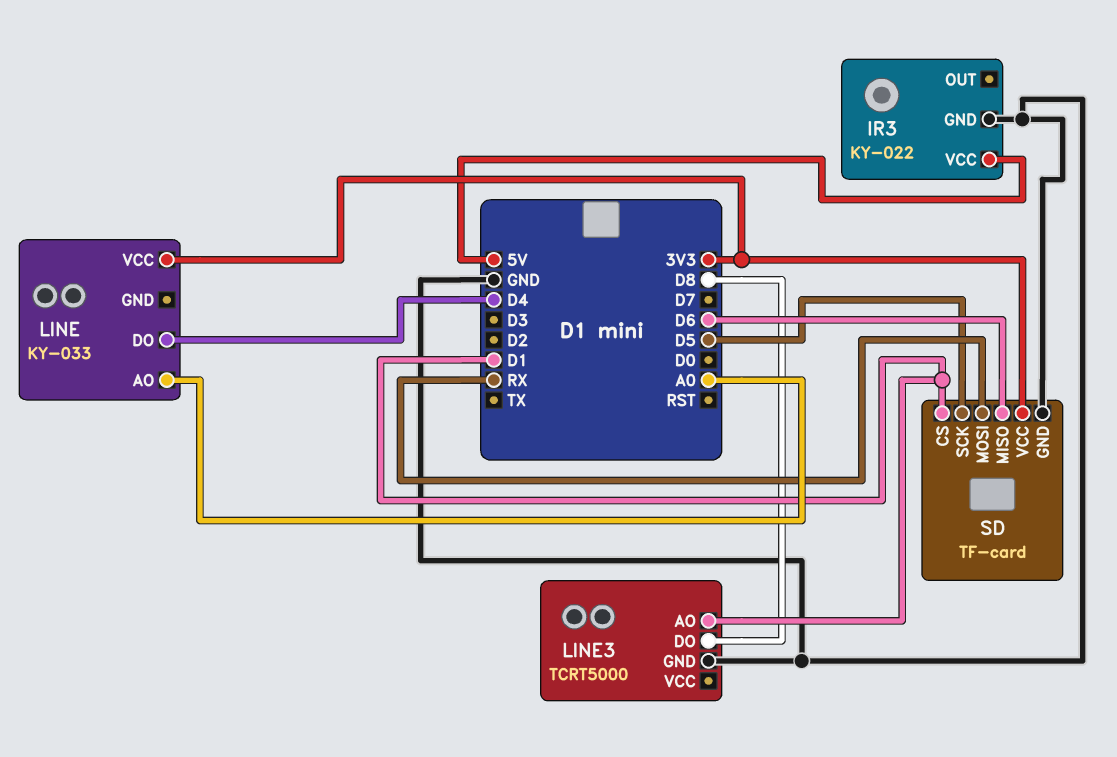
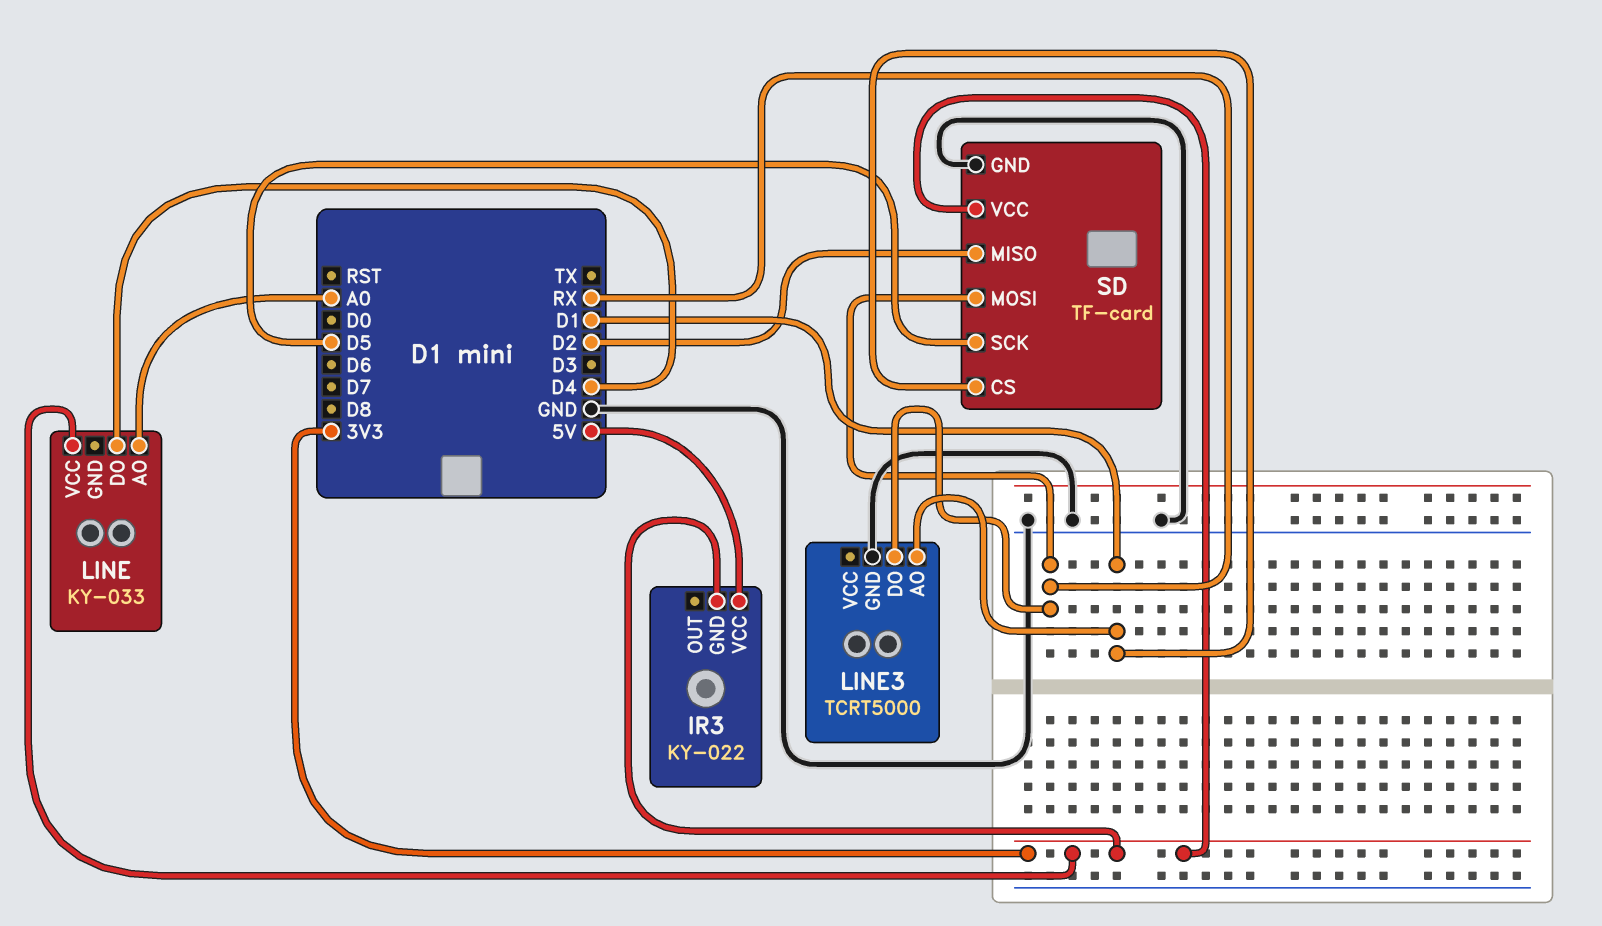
IR3 pin GND: GND -> 3V3
LINE3 pin DO: D8 -> RX
SD pin MISO: D6 -> D2

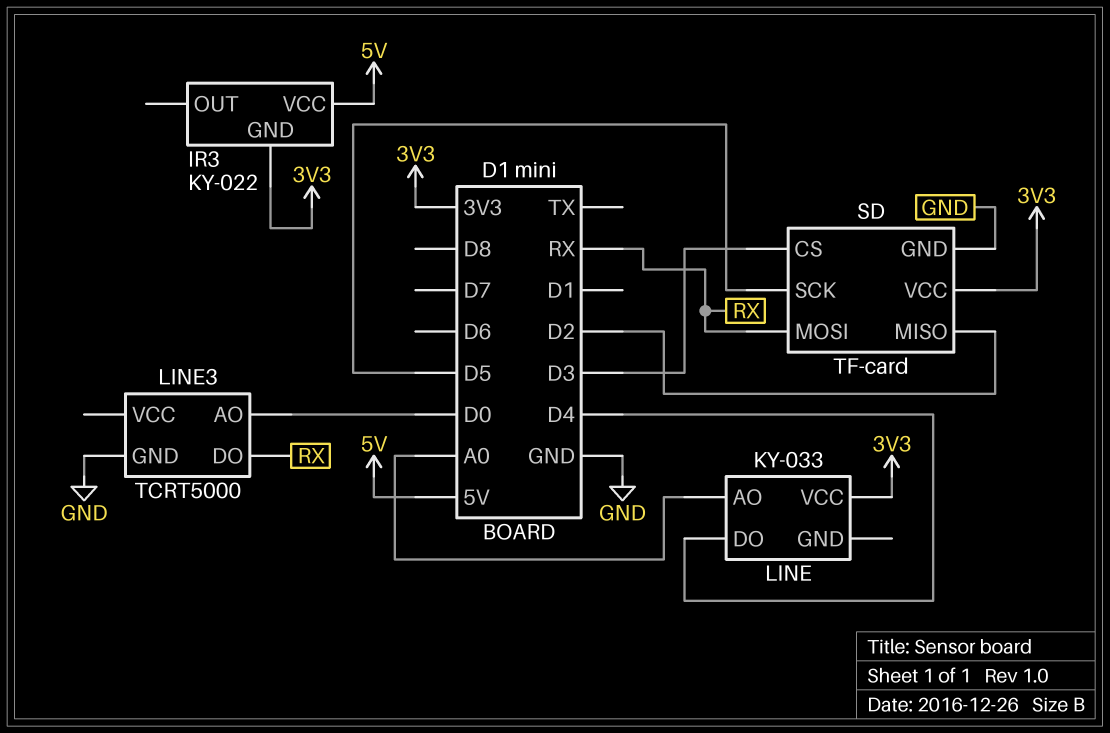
LINE3 pin AO: D1 -> D0
SD pin CS: D1 -> D3

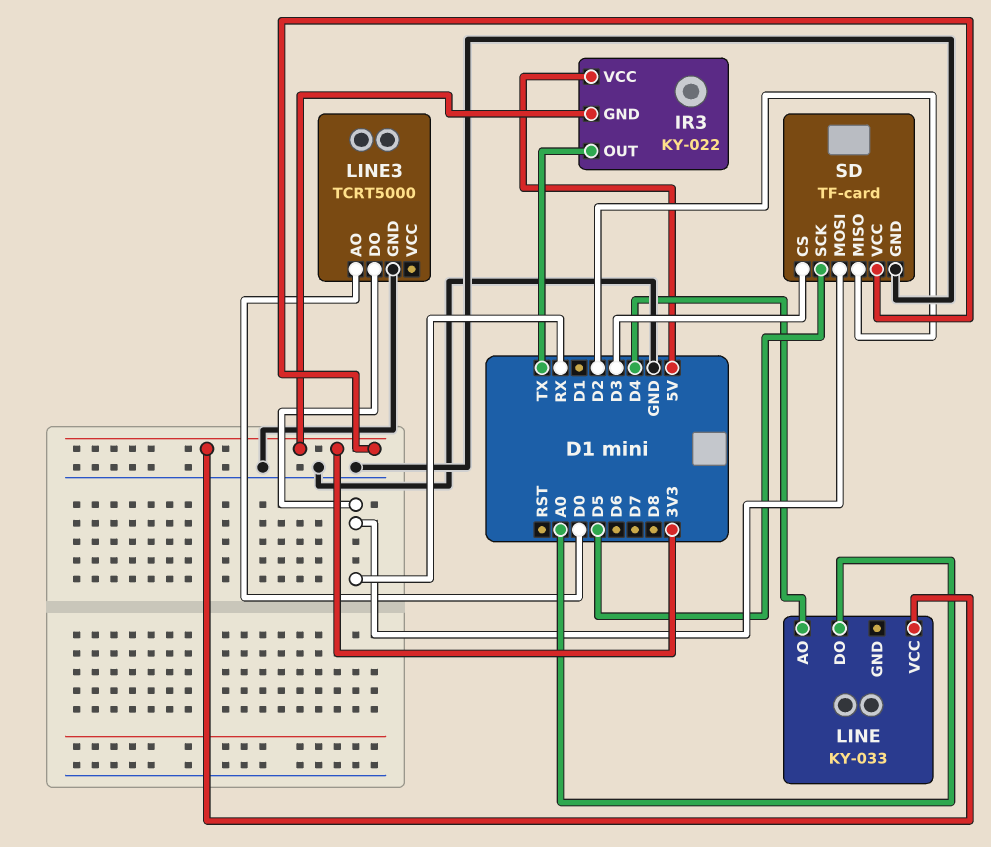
IR3 pin OUT: none -> TX
LINE pin AO: A0 -> D4
LINE pin DO: D4 -> A0

